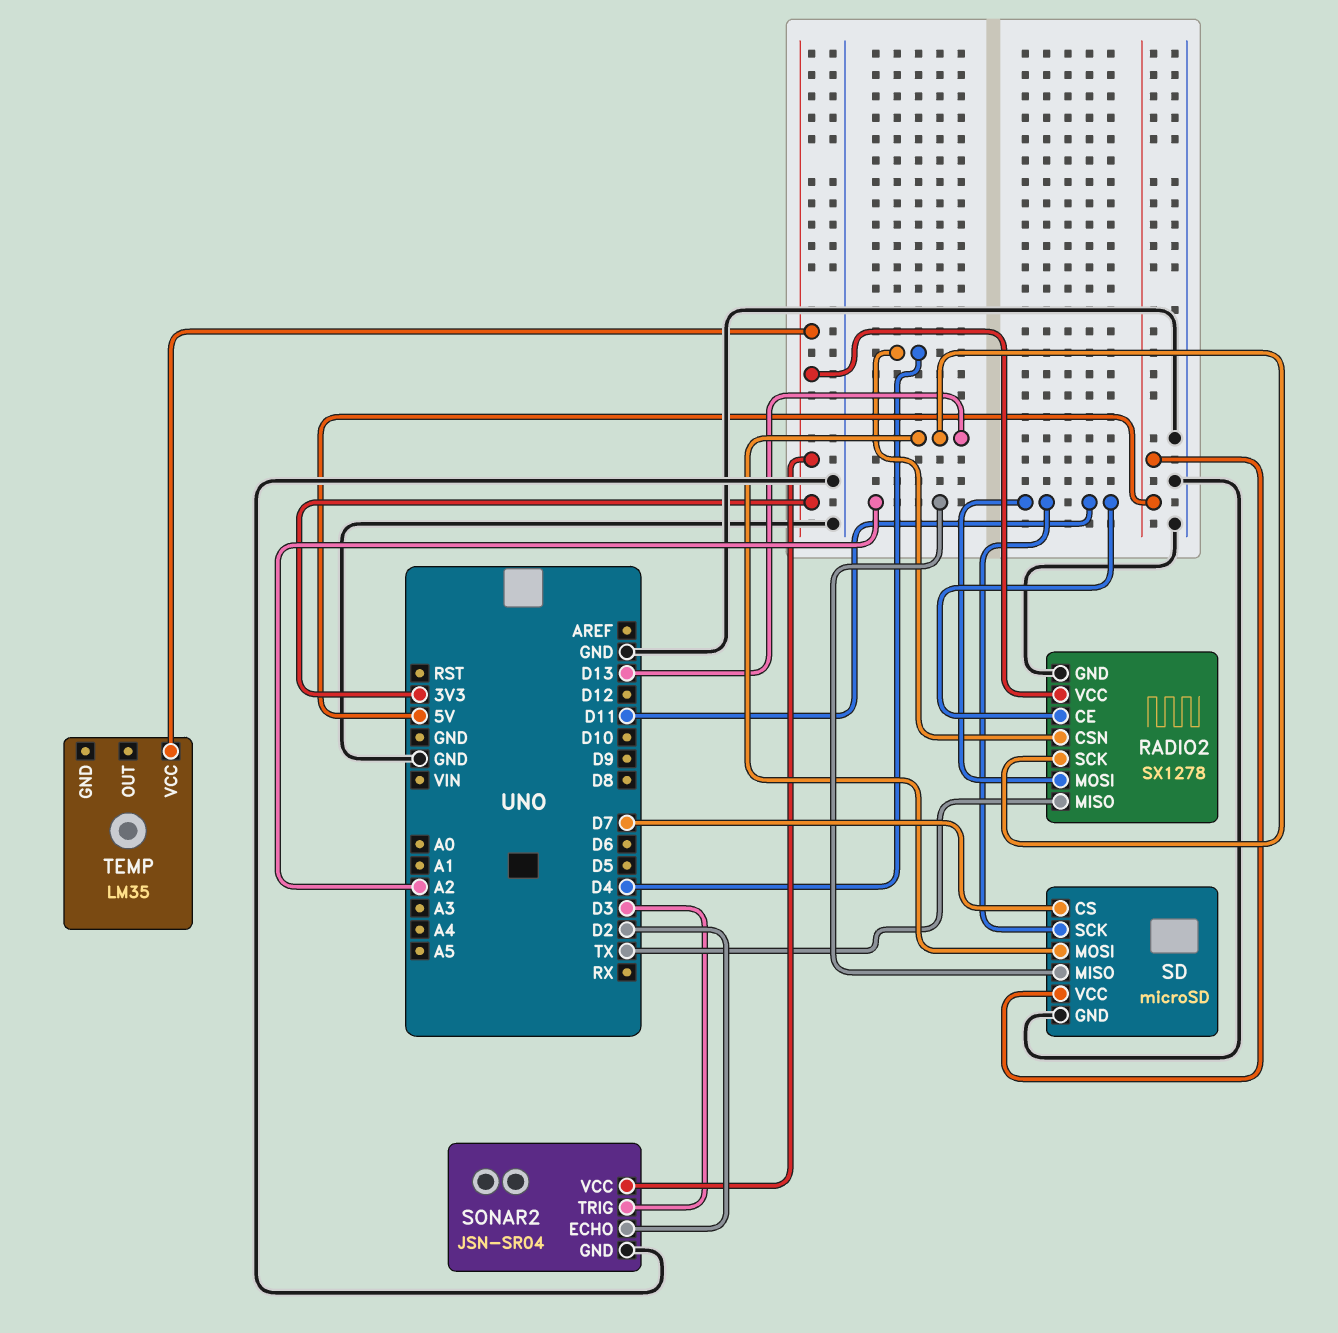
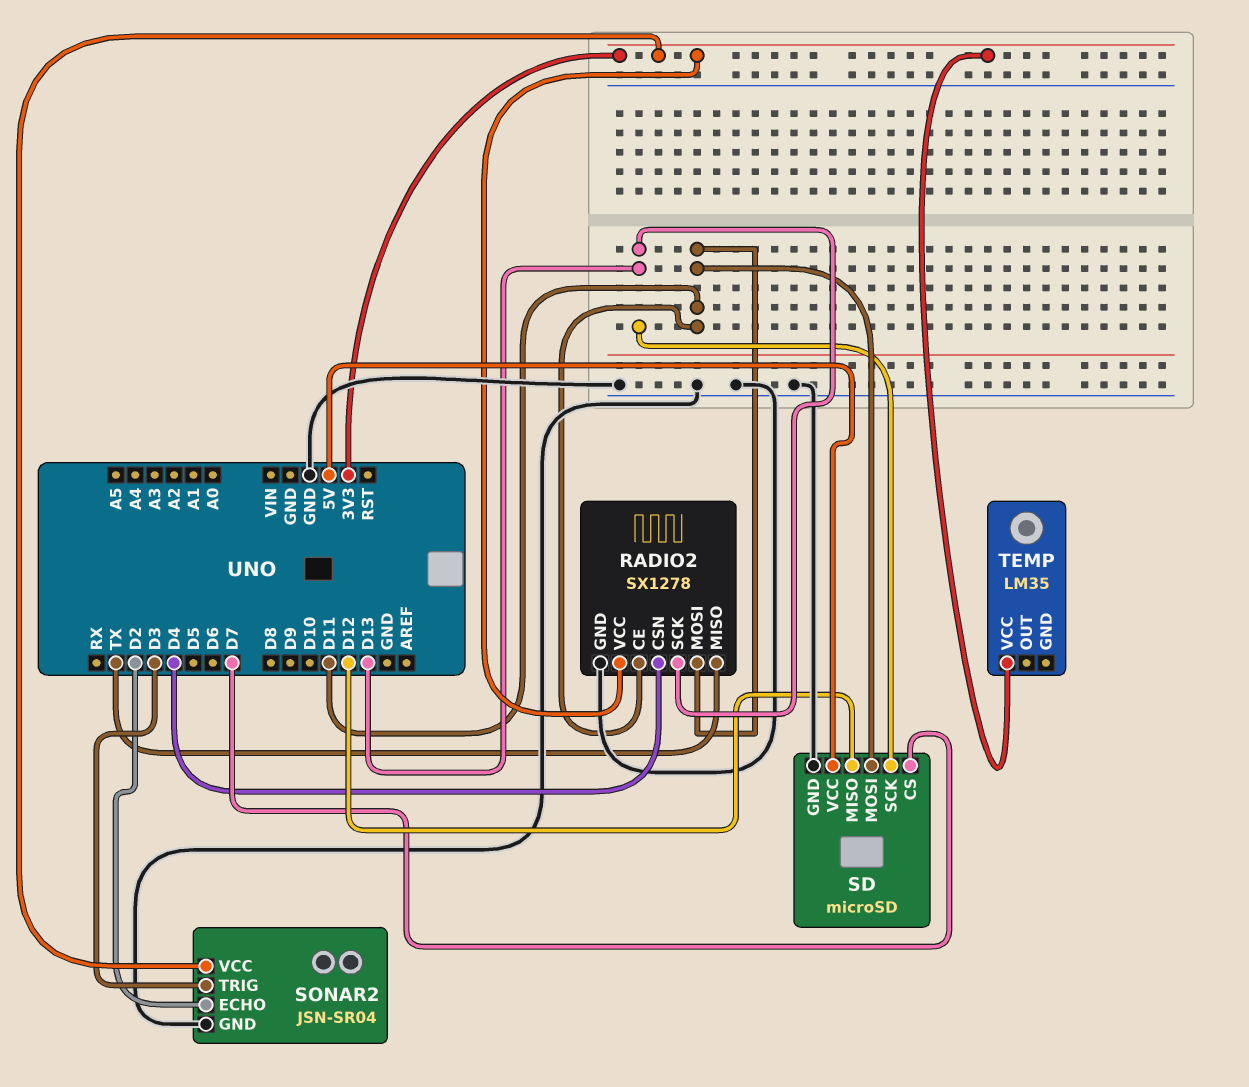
SD pin MISO: A2 -> D12
SD pin MOSI: D13 -> D11
SD pin SCK: D11 -> D13

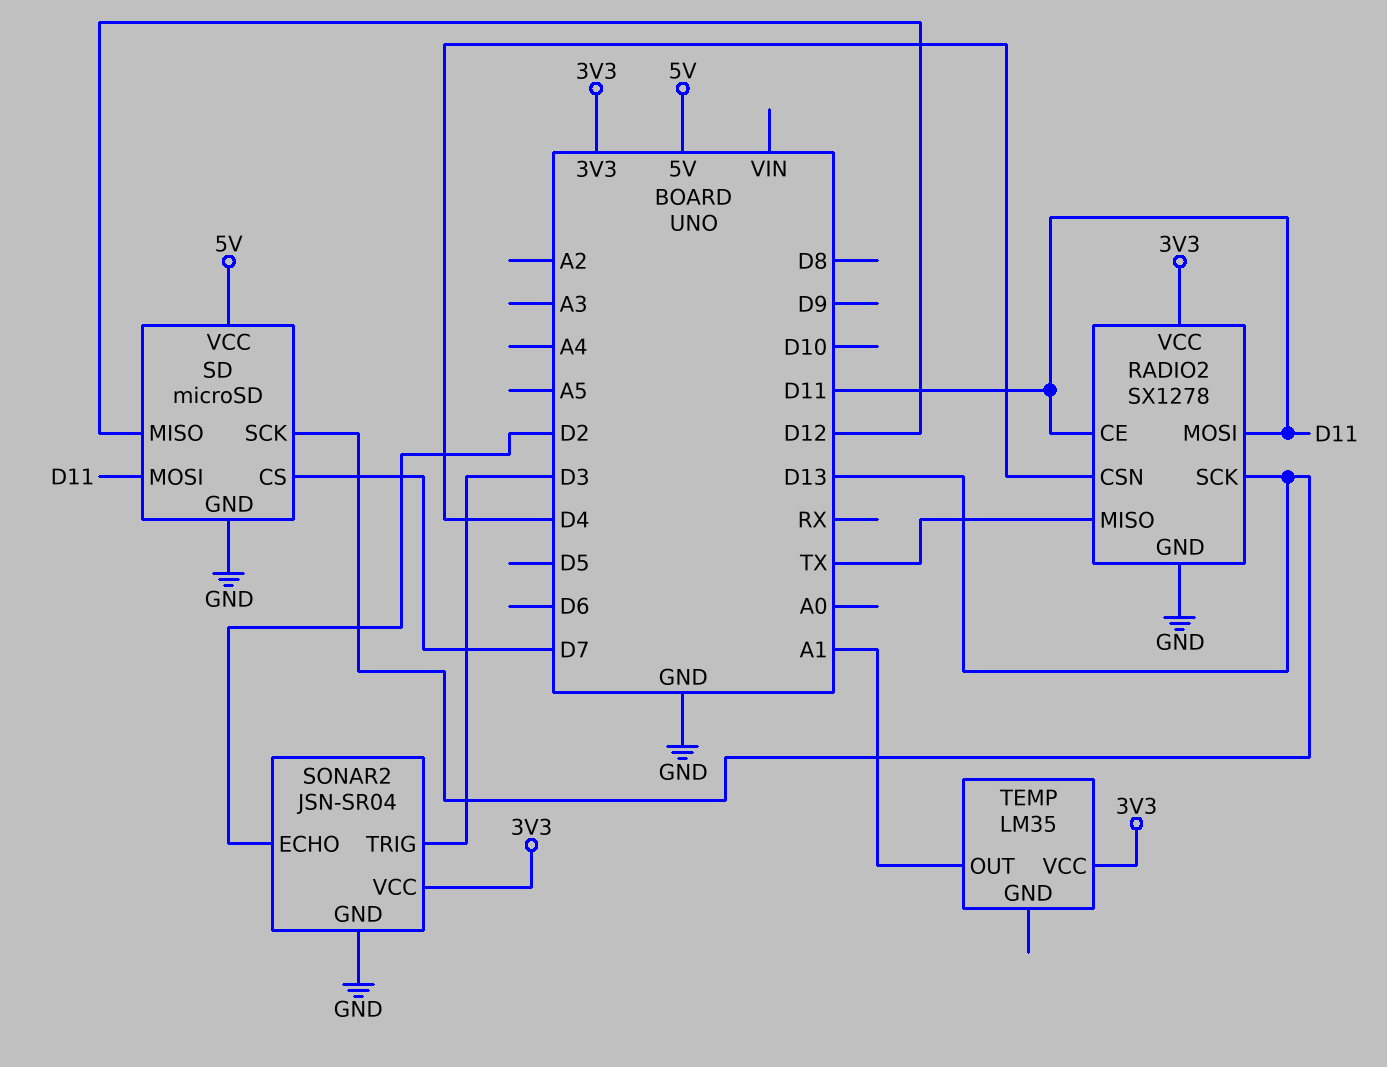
TEMP pin OUT: none -> A1

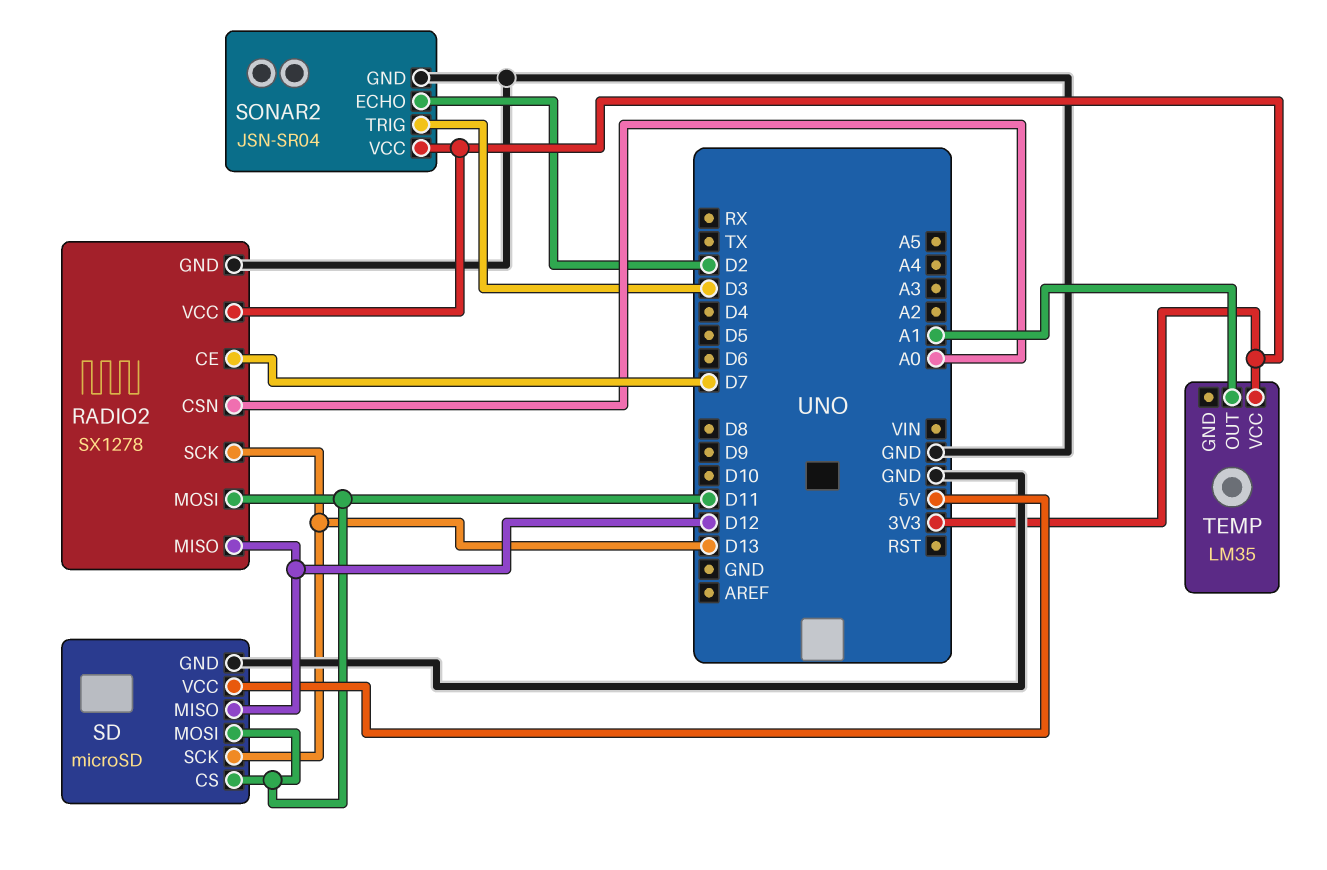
RADIO2 pin CE: D11 -> D7
RADIO2 pin CSN: D4 -> A0
RADIO2 pin MISO: TX -> D12
SD pin CS: D7 -> D11

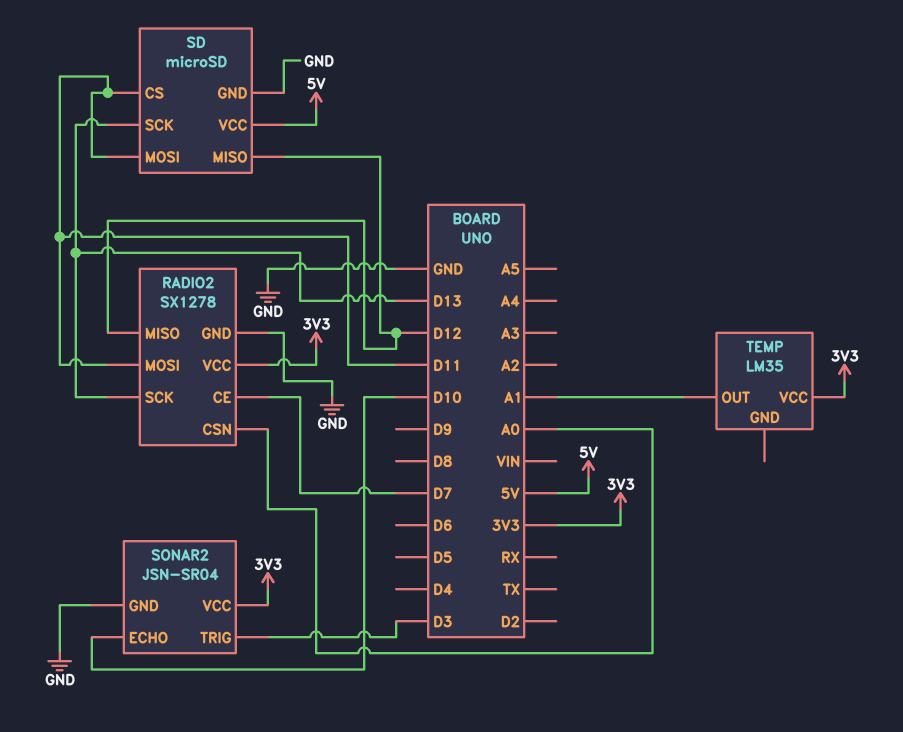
SONAR2 pin ECHO: D2 -> D10

